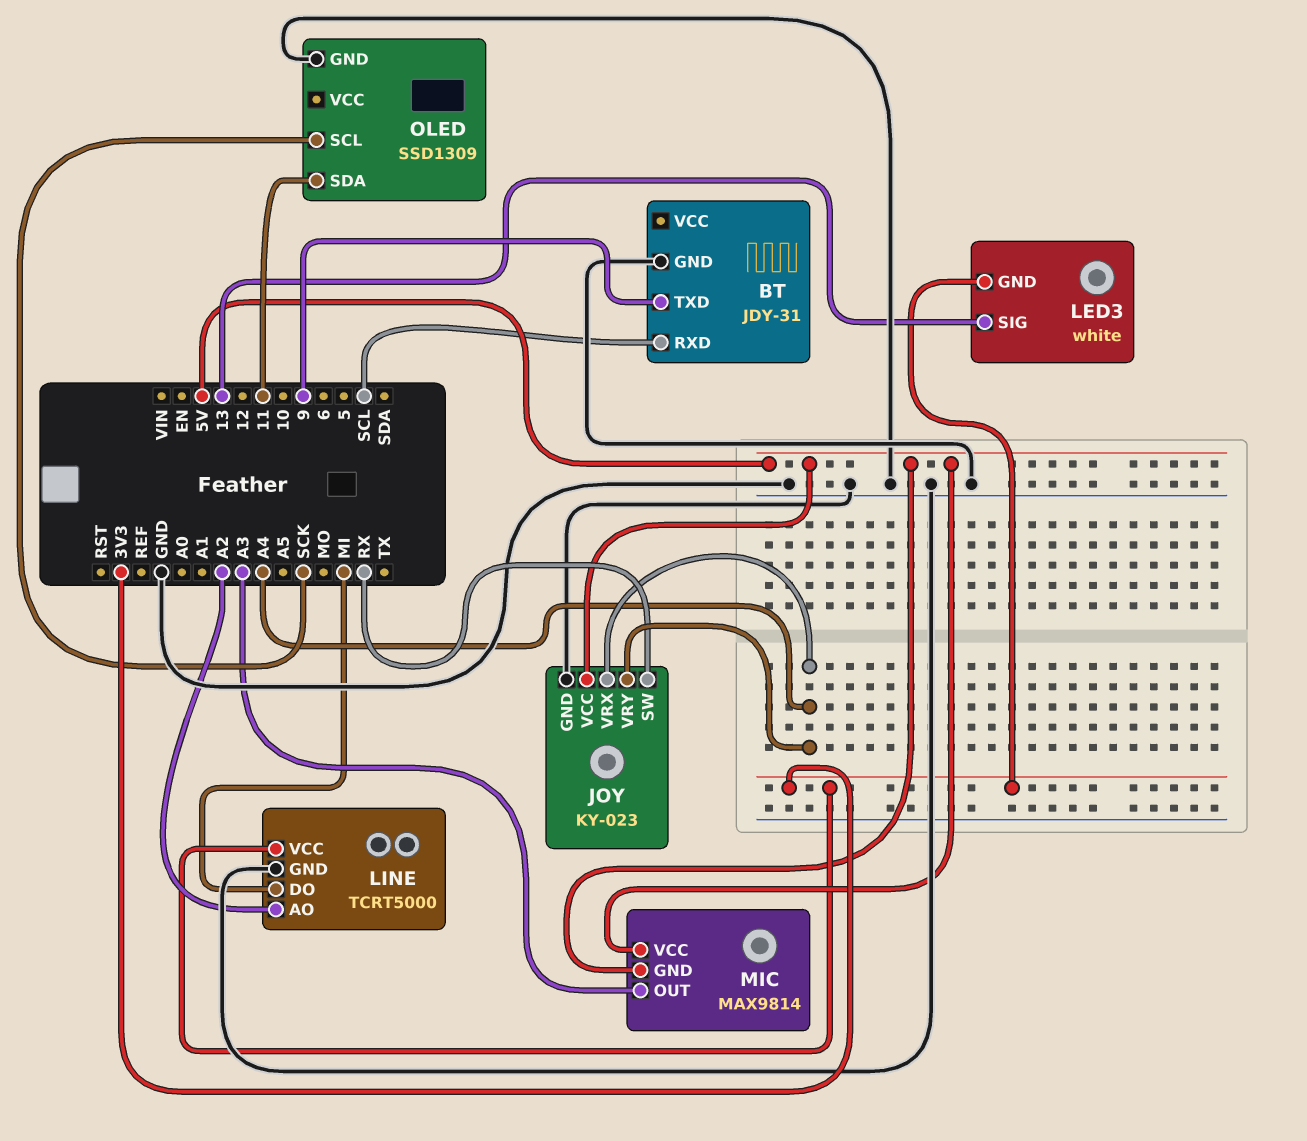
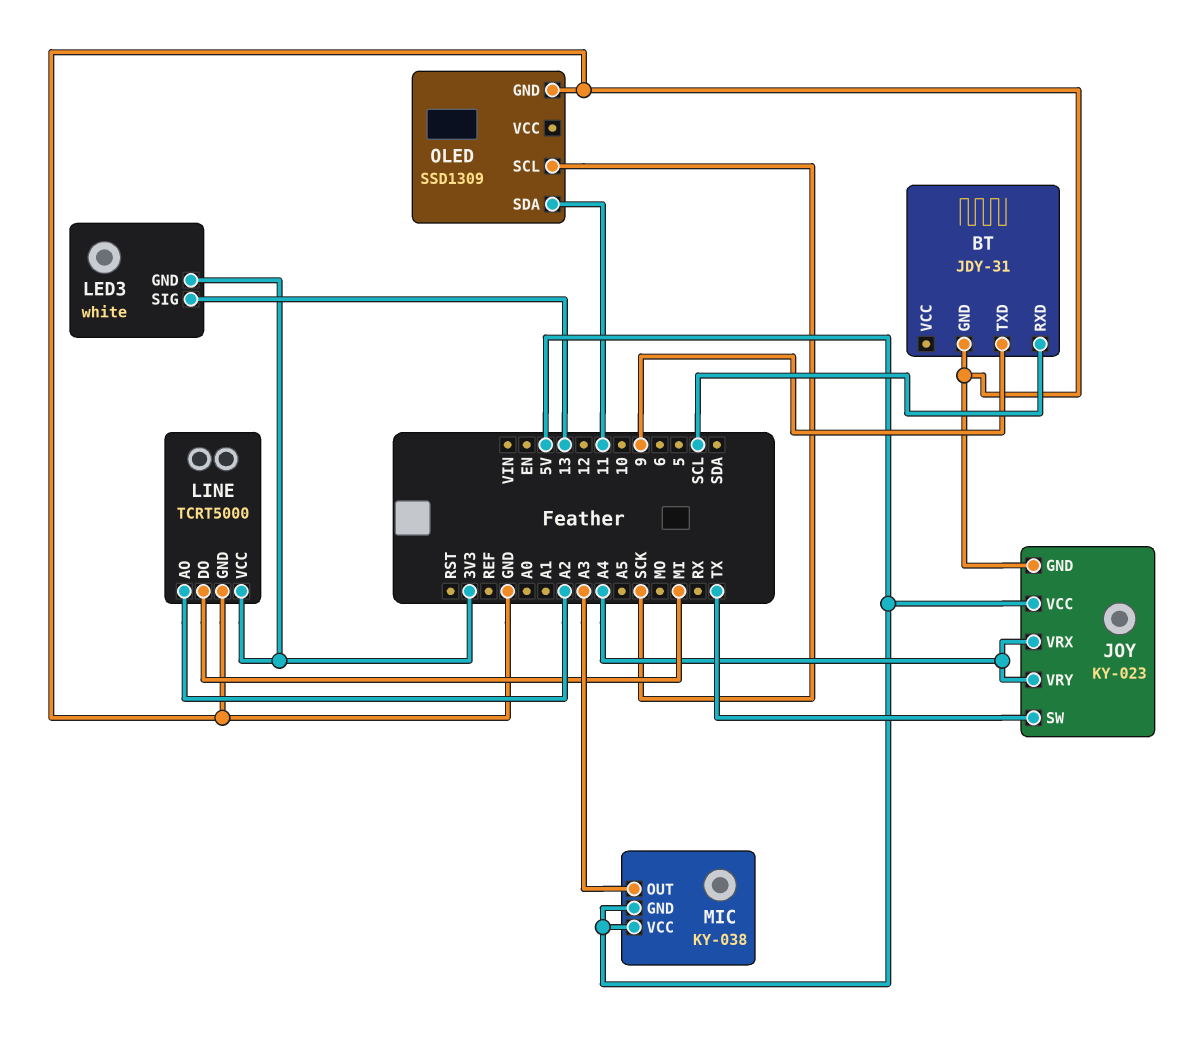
JOY pin SW: RX -> TX
MIC: MAX9814 -> KY-038

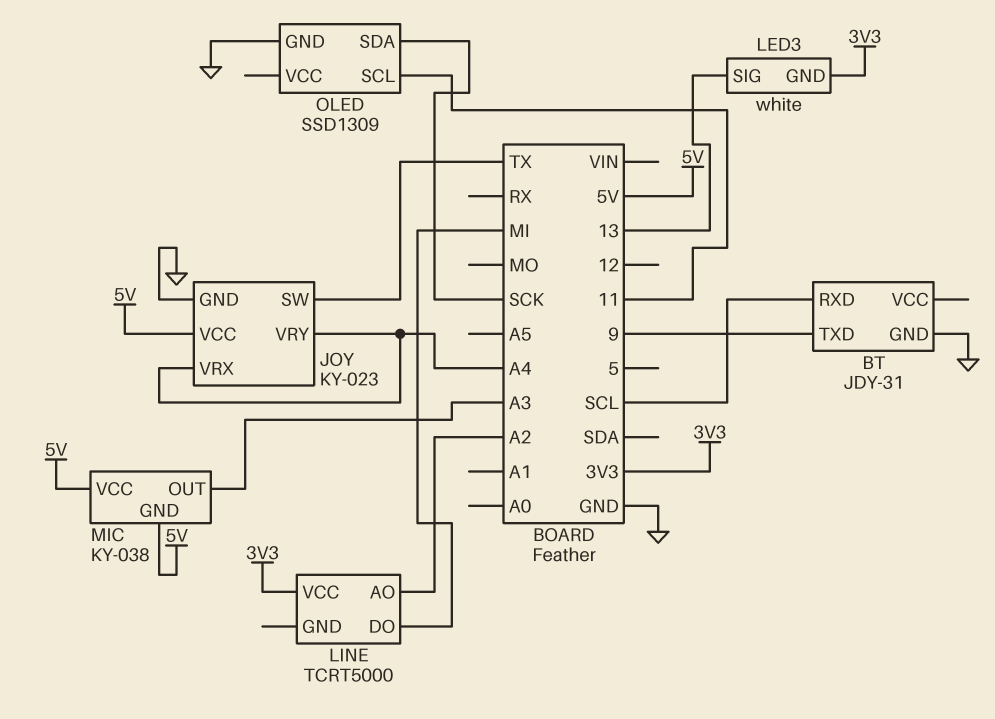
LINE pin GND: GND -> none
OLED pin SCL: SCK -> 11
OLED pin SDA: 11 -> SCK

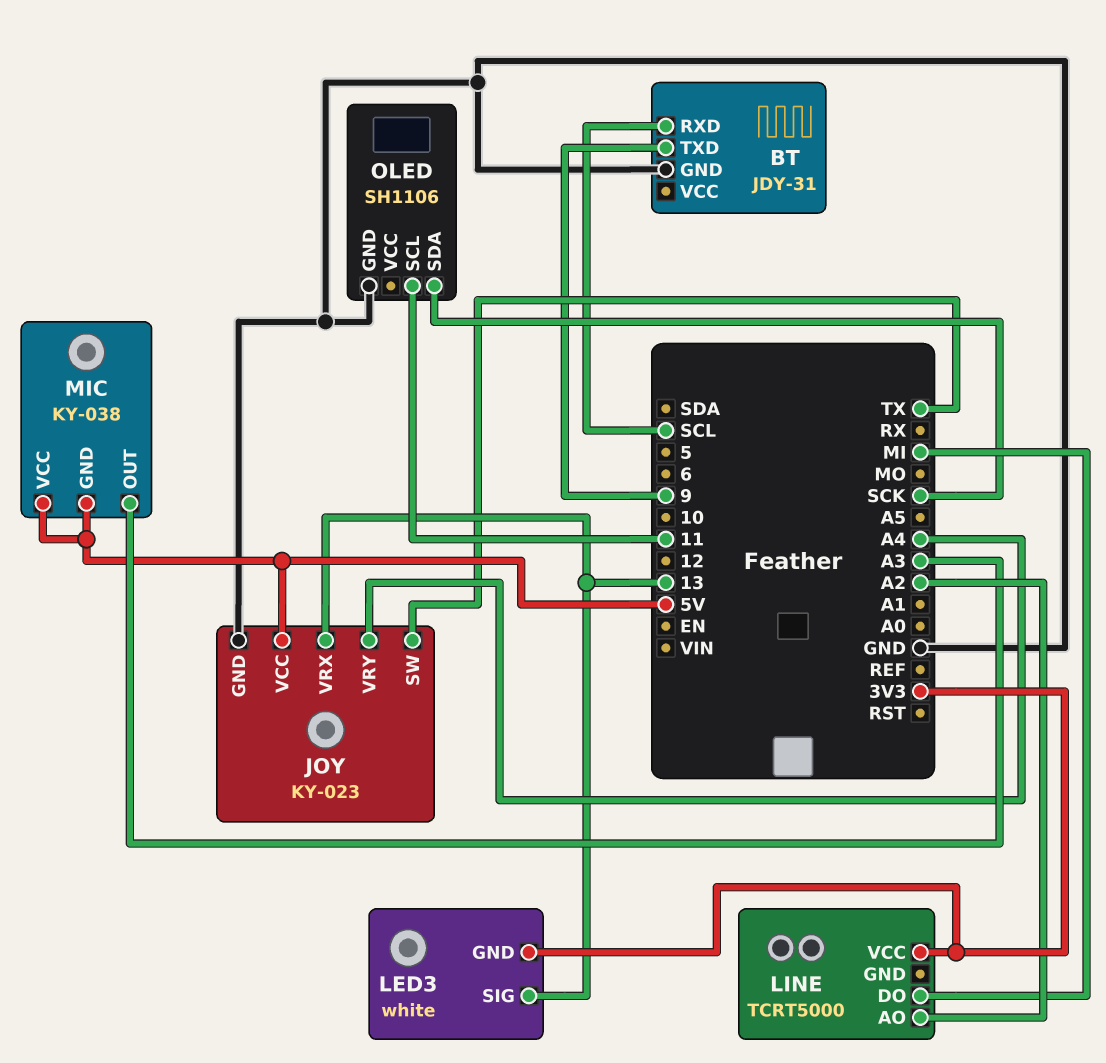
JOY pin VRX: A4 -> 13
OLED: SSD1309 -> SH1106

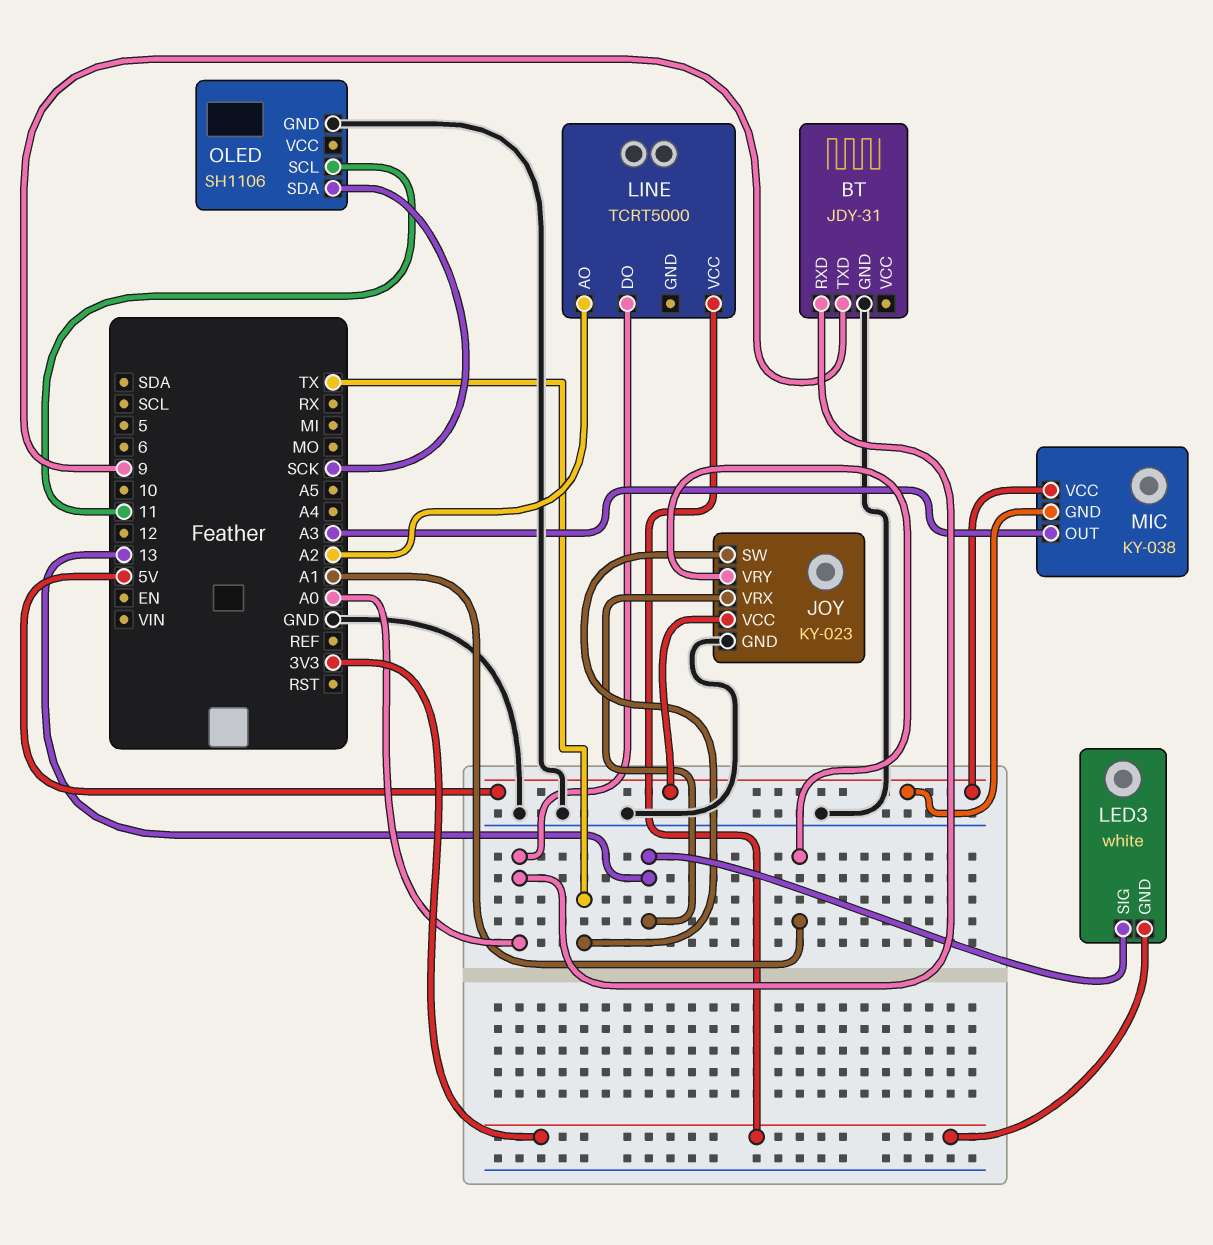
BT pin RXD: SCL -> A0
JOY pin VRY: A4 -> A1
LINE pin DO: MI -> A0

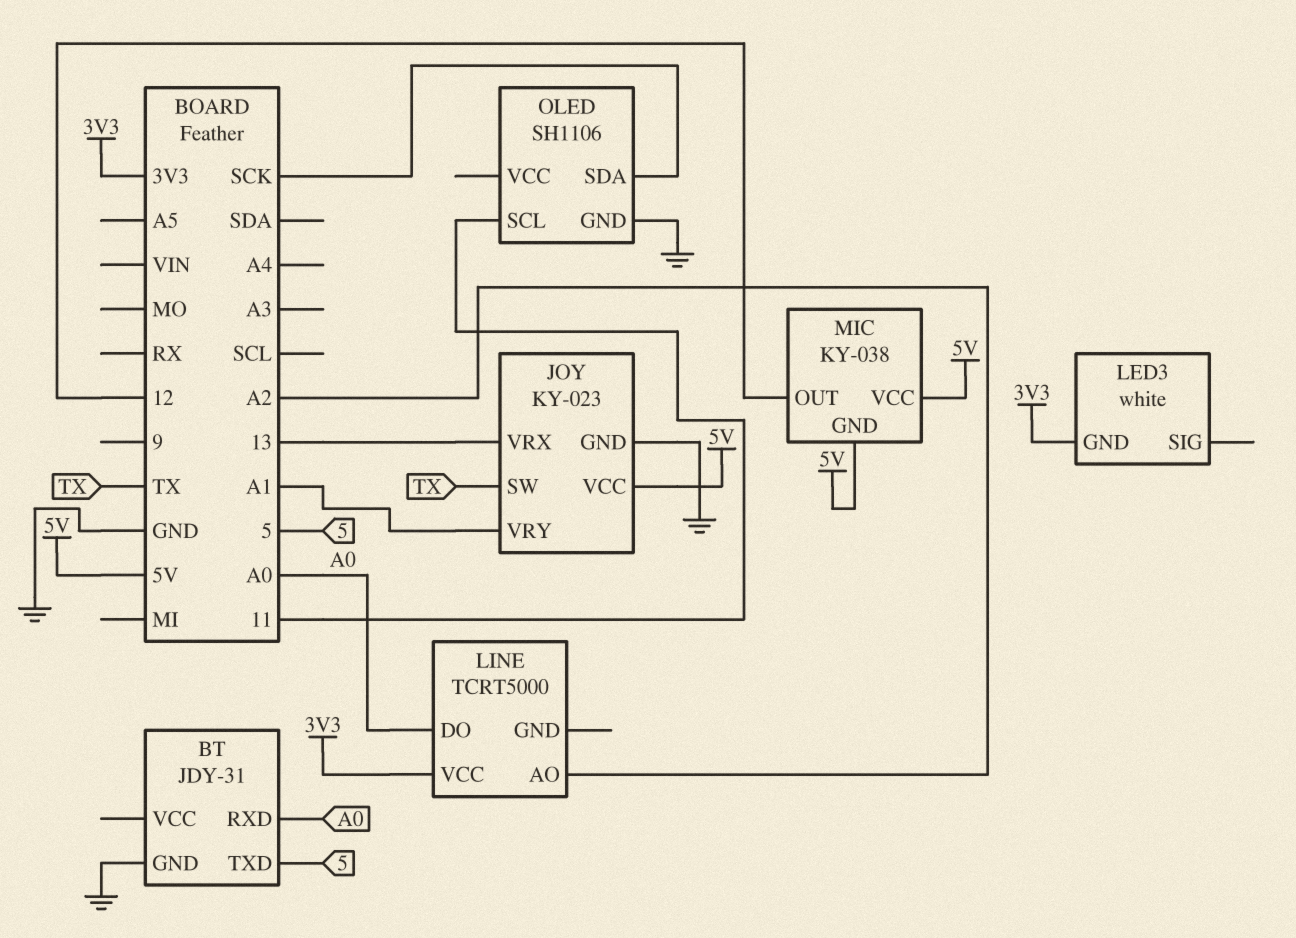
BT pin TXD: 9 -> 5
LED3 pin SIG: 13 -> none
MIC pin OUT: A3 -> 12

